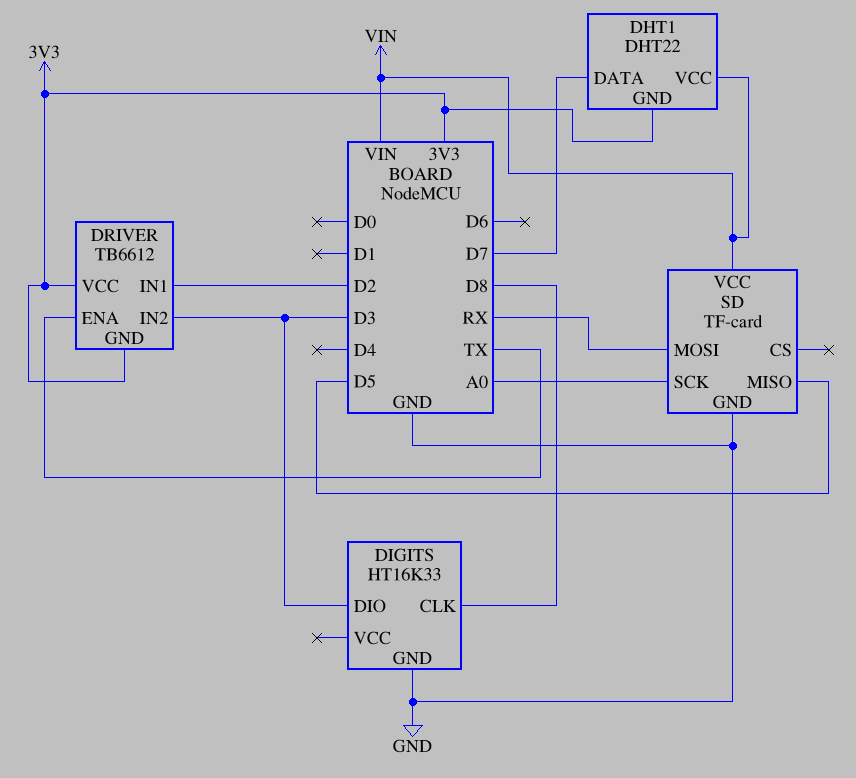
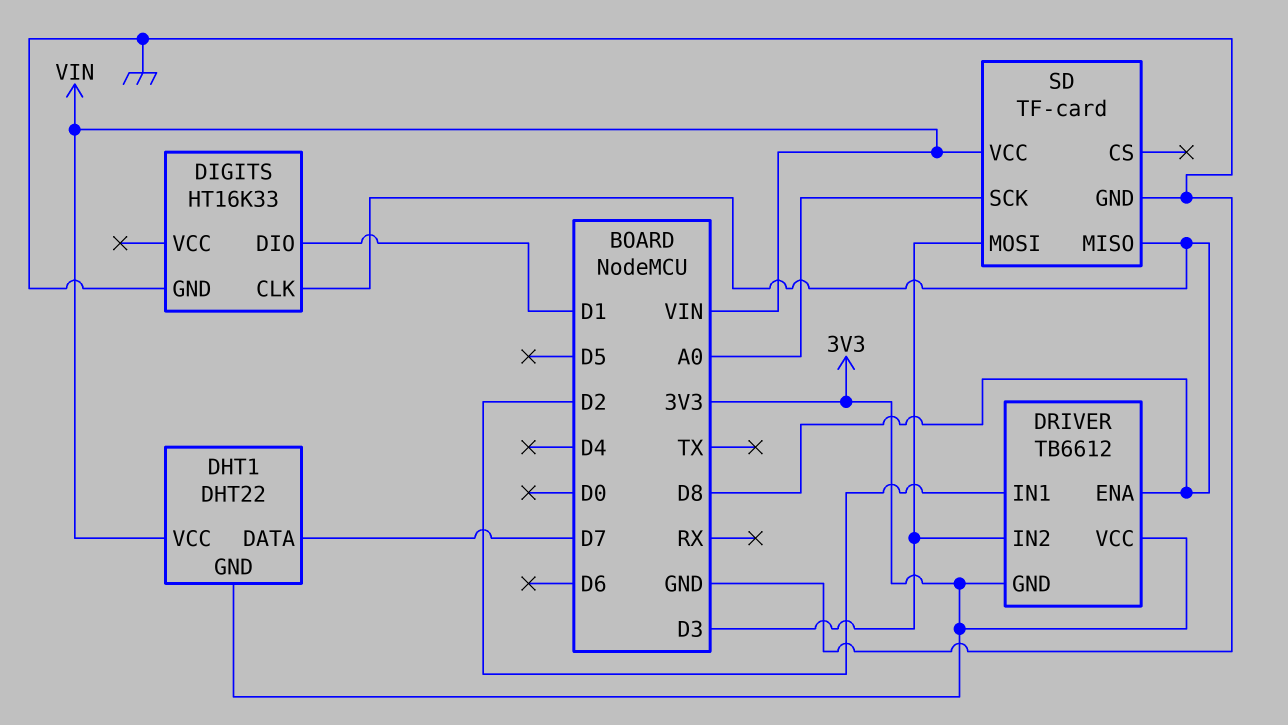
DIGITS pin DIO: D3 -> D1
DRIVER pin ENA: TX -> D8
SD pin MISO: D5 -> D8
SD pin MOSI: RX -> D3

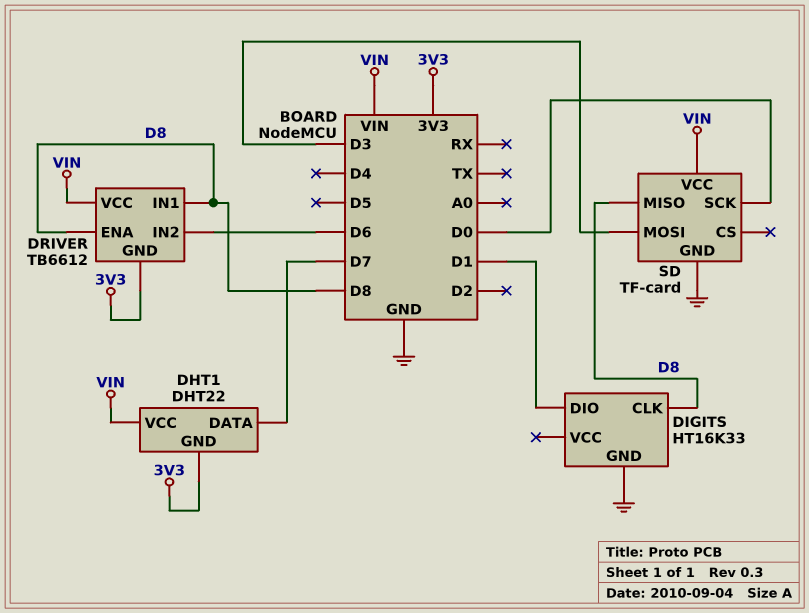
DRIVER pin IN1: D2 -> D8
DRIVER pin IN2: D3 -> D6
DRIVER pin VCC: 3V3 -> VIN
SD pin SCK: A0 -> D0

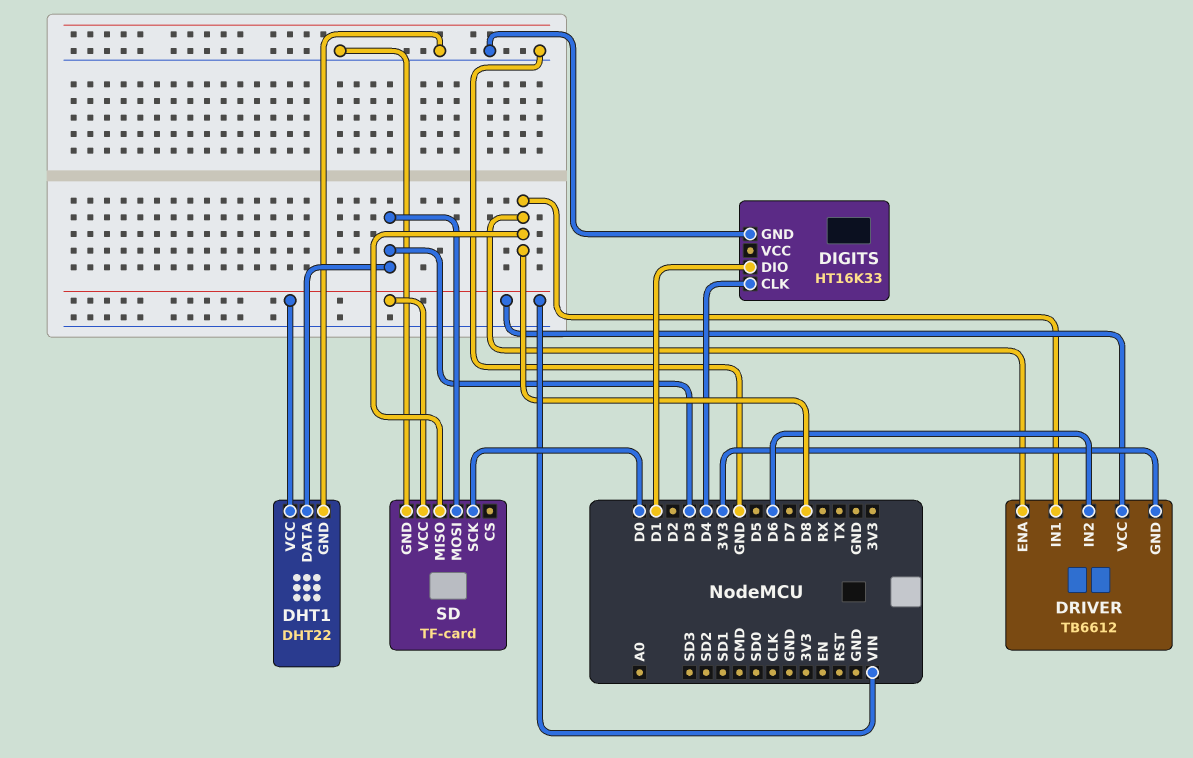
DHT1 pin DATA: D7 -> D3
DHT1 pin GND: 3V3 -> GND
DIGITS pin CLK: D8 -> D4

